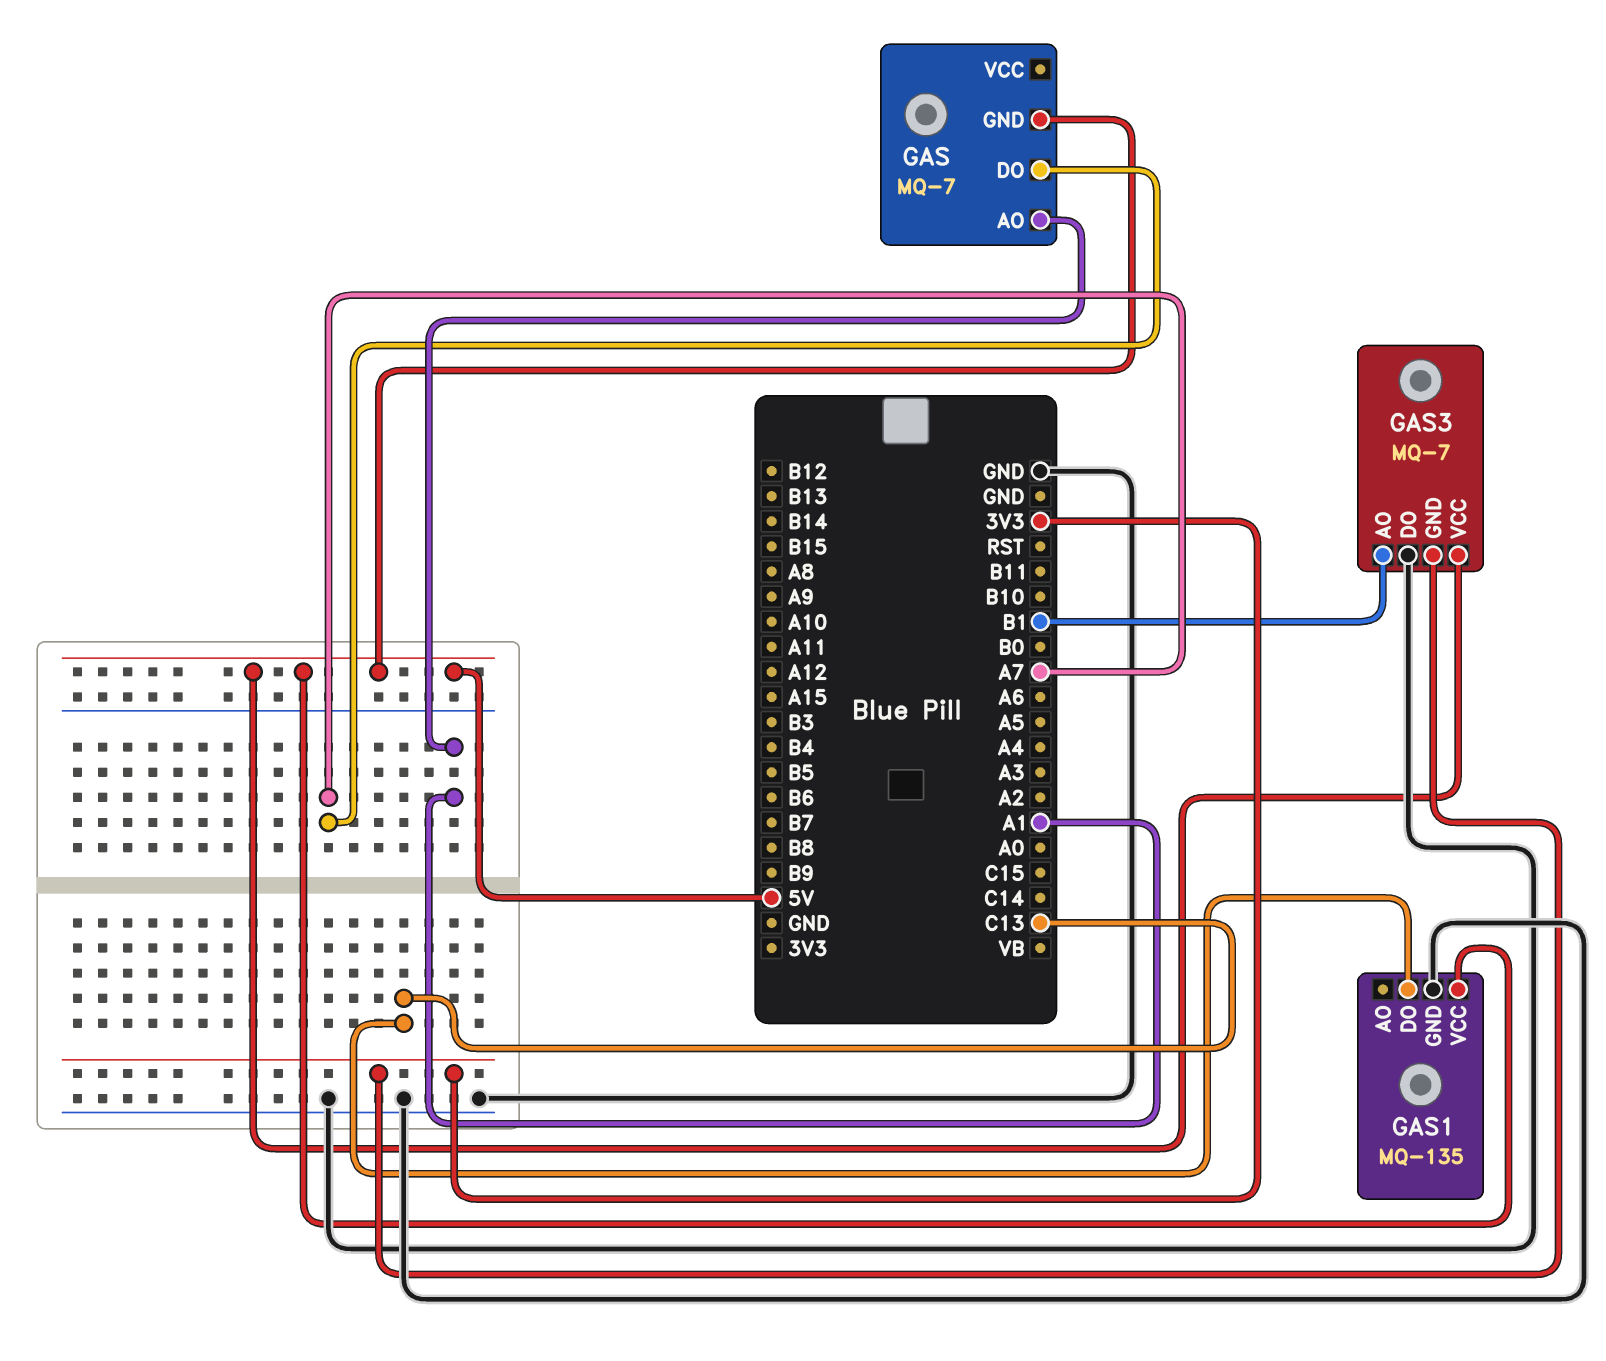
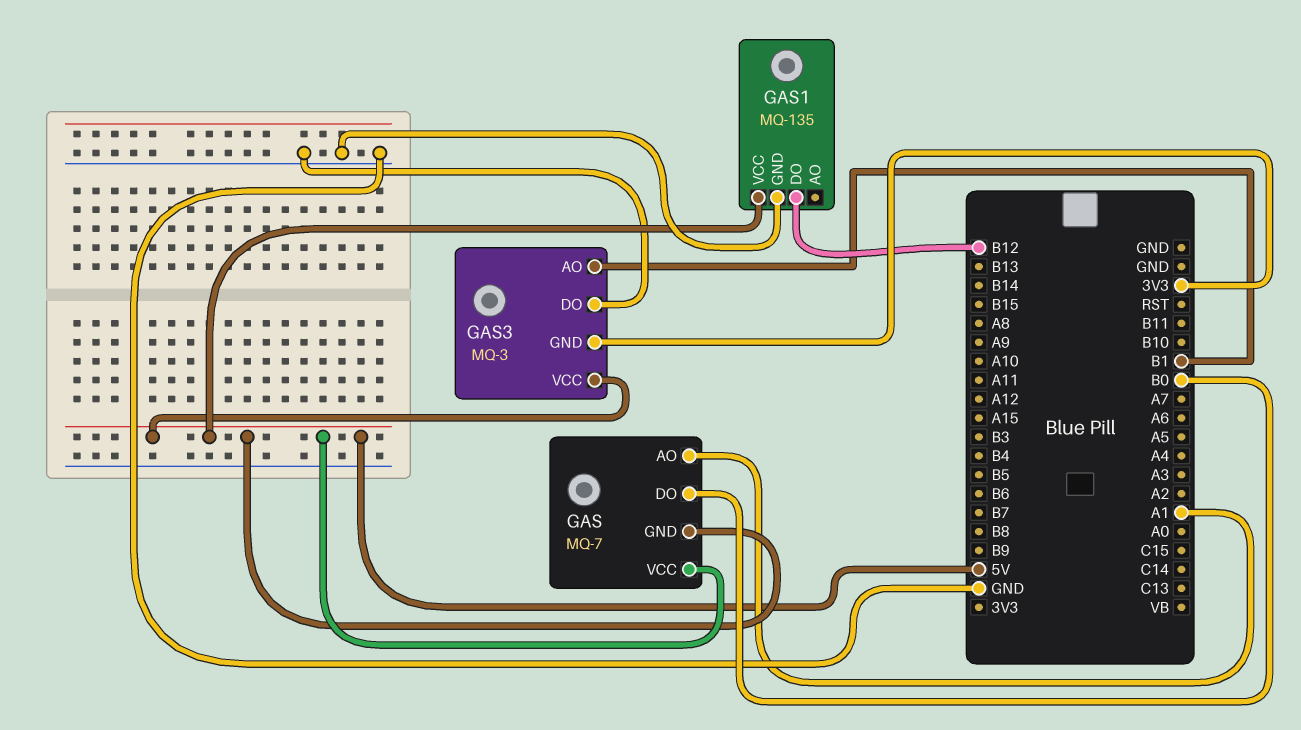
GAS pin DO: A7 -> B0
GAS pin VCC: none -> 5V
GAS1 pin DO: C13 -> B12
GAS3: MQ-7 -> MQ-3

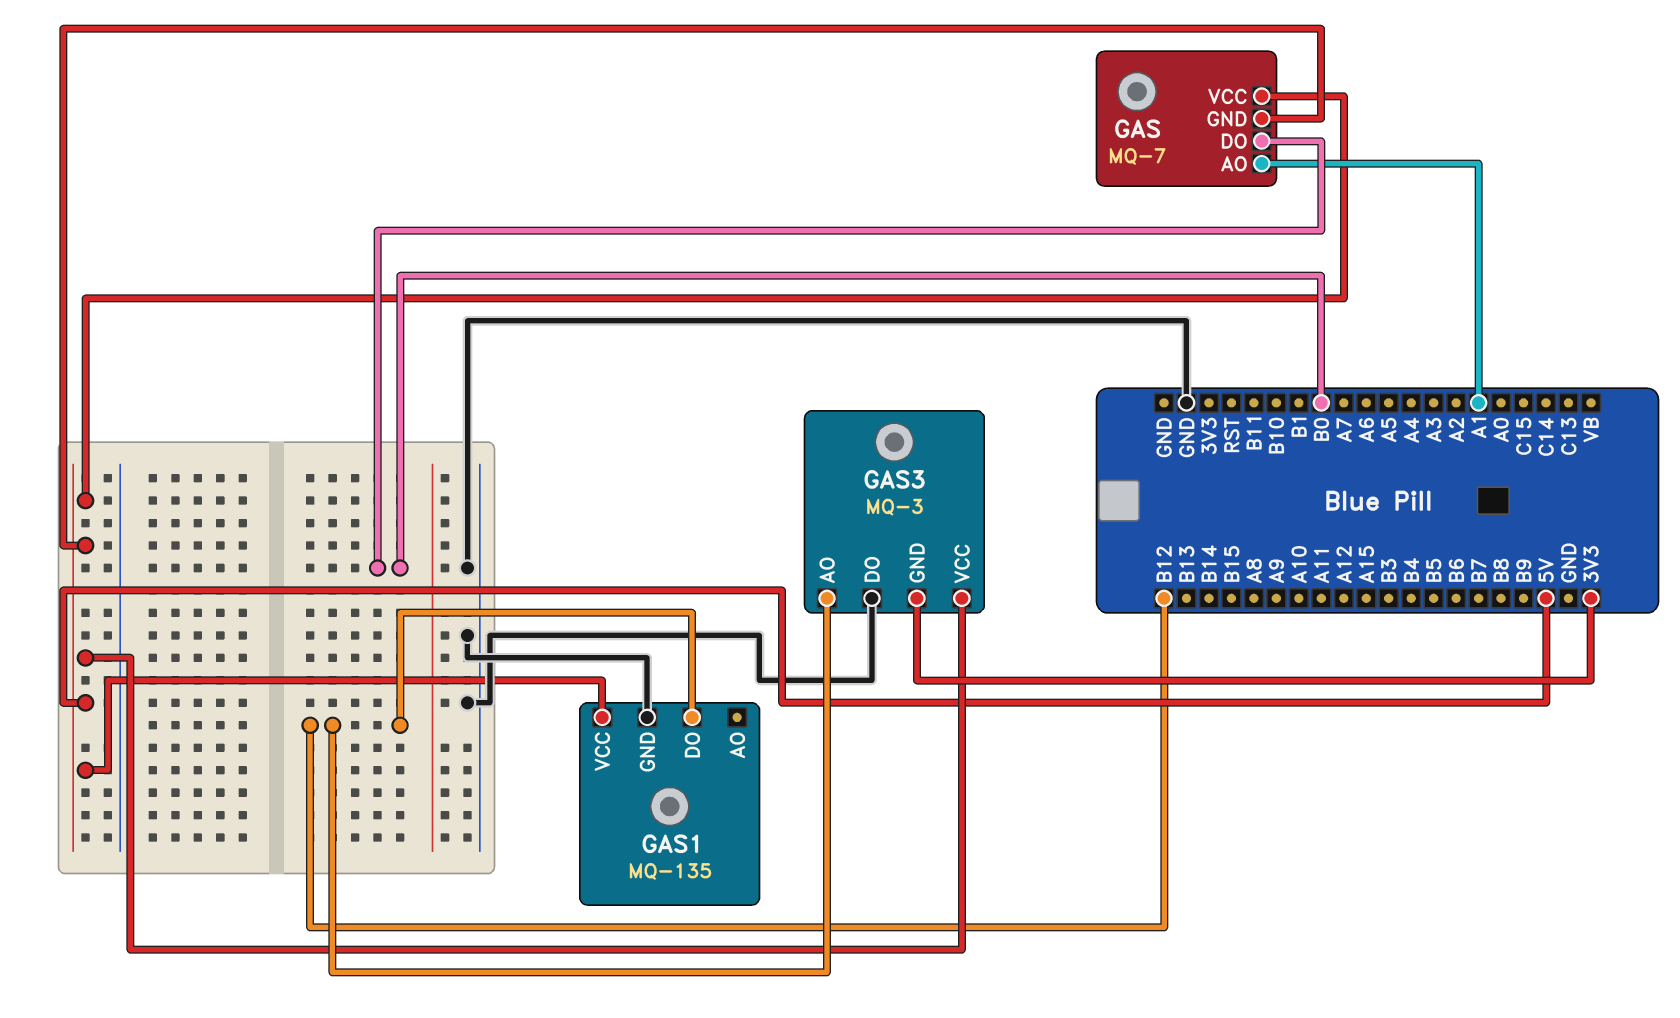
GAS3 pin AO: B1 -> B12

